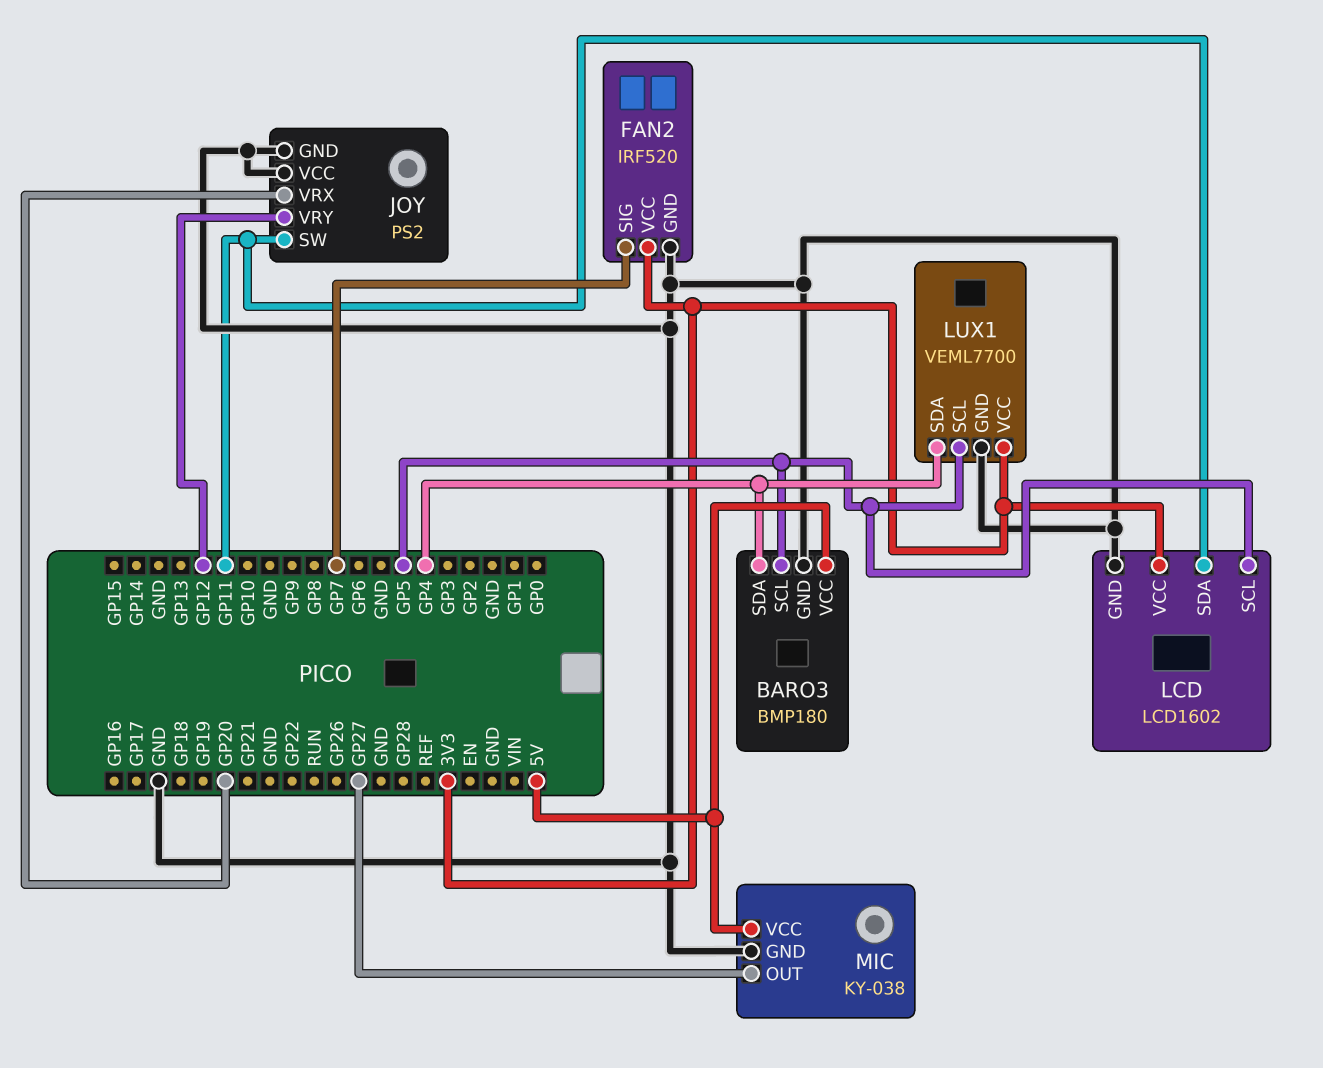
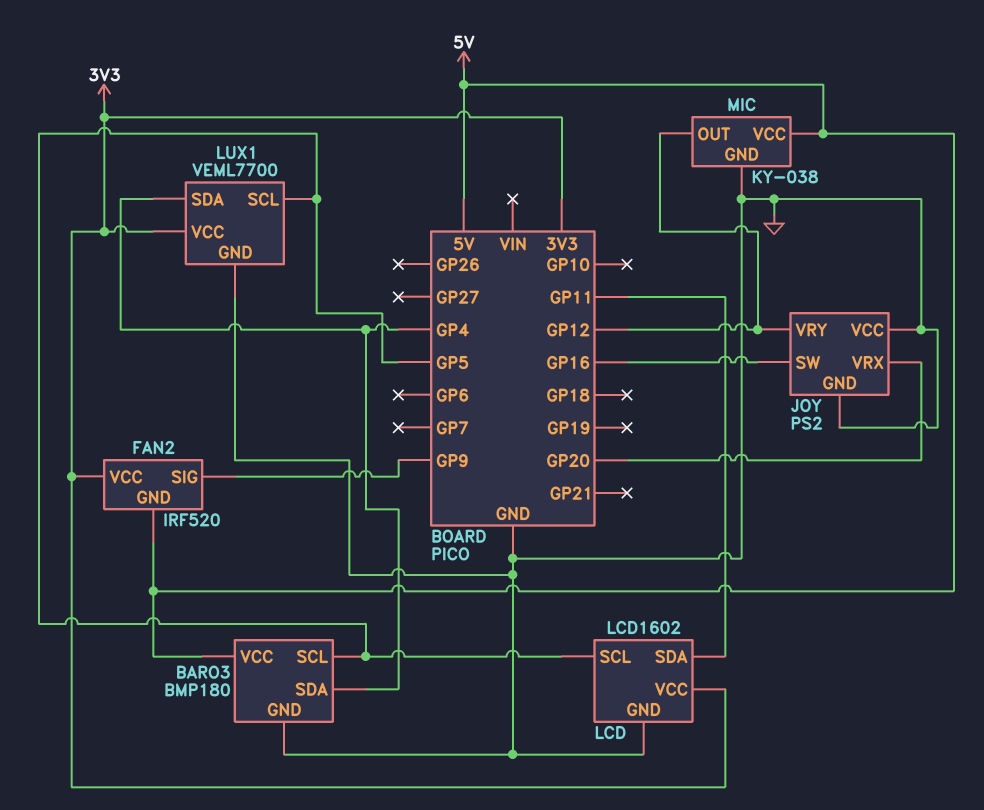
FAN2 pin GND: GND -> 5V
FAN2 pin SIG: GP7 -> GP9
JOY pin SW: GP11 -> GP16
MIC pin OUT: GP27 -> GP12

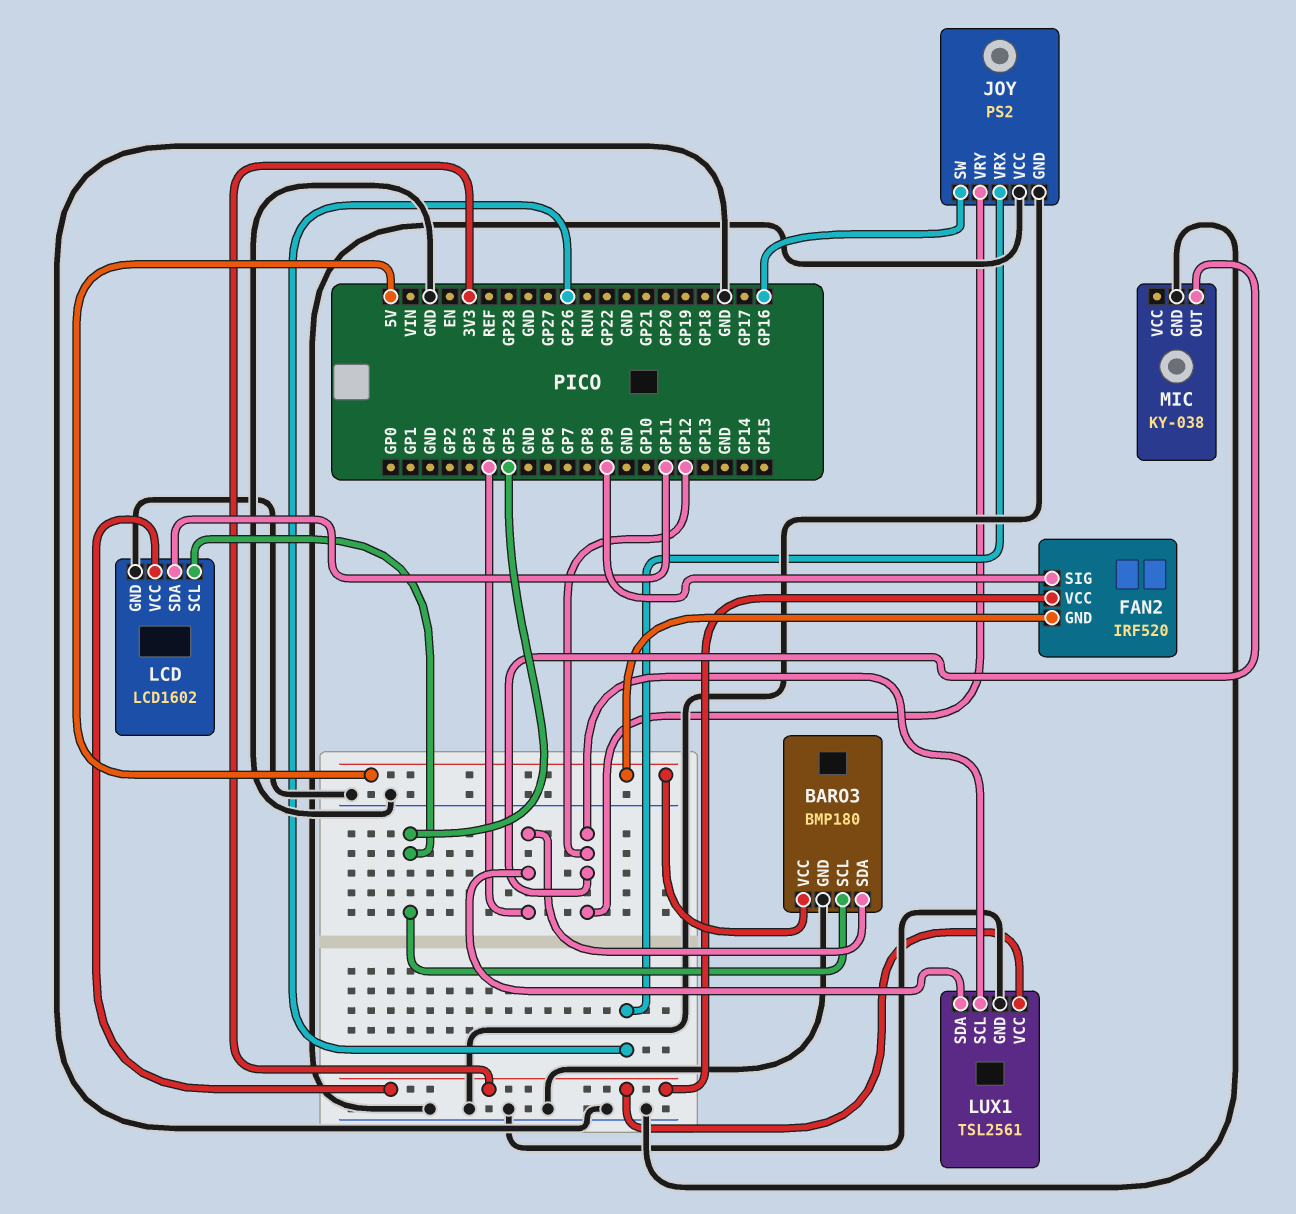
JOY pin VRX: GP20 -> GP26
LUX1: VEML7700 -> TSL2561
LUX1 pin SCL: GP5 -> GP12
MIC pin VCC: 5V -> none

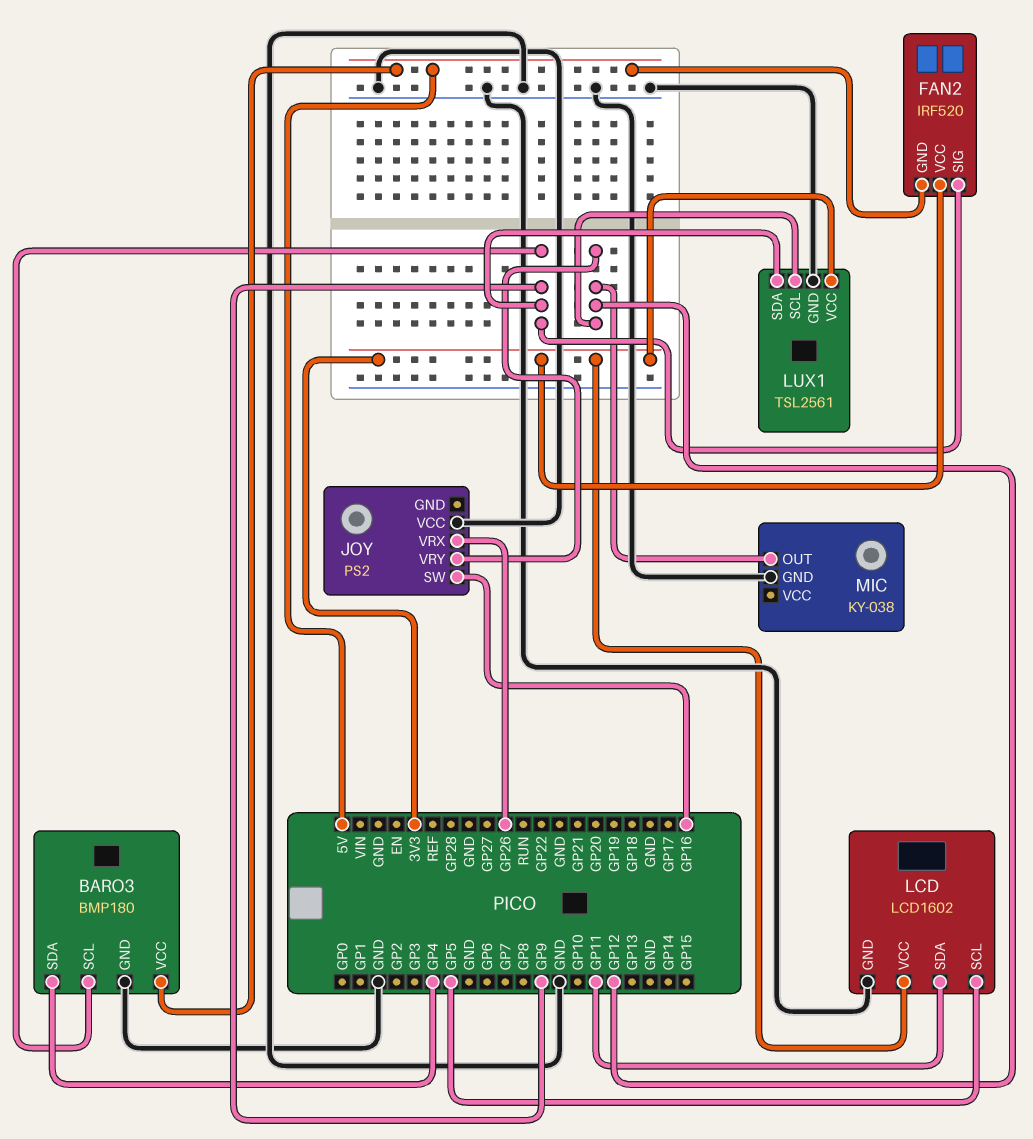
BARO3 pin SCL: GP5 -> GP9
JOY pin GND: GND -> none
LUX1 pin SDA: GP4 -> GP9

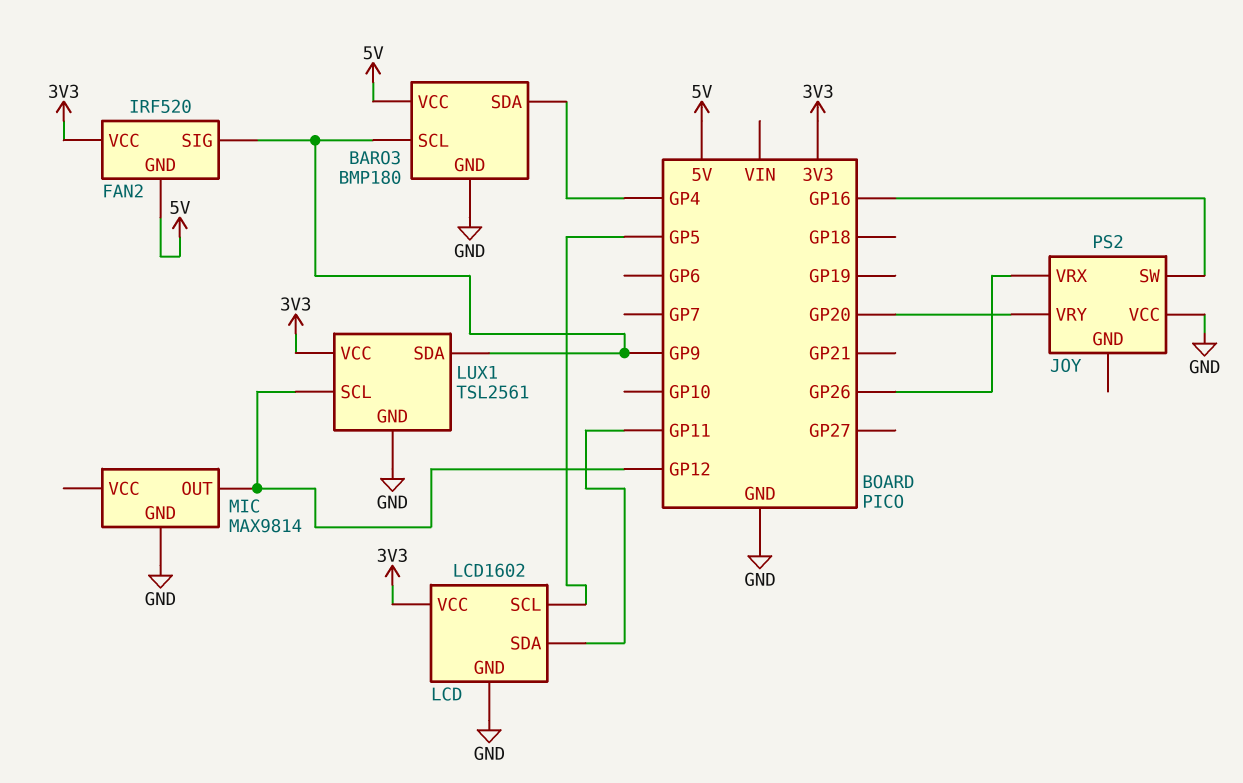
JOY pin VRY: GP12 -> GP20
MIC: KY-038 -> MAX9814

